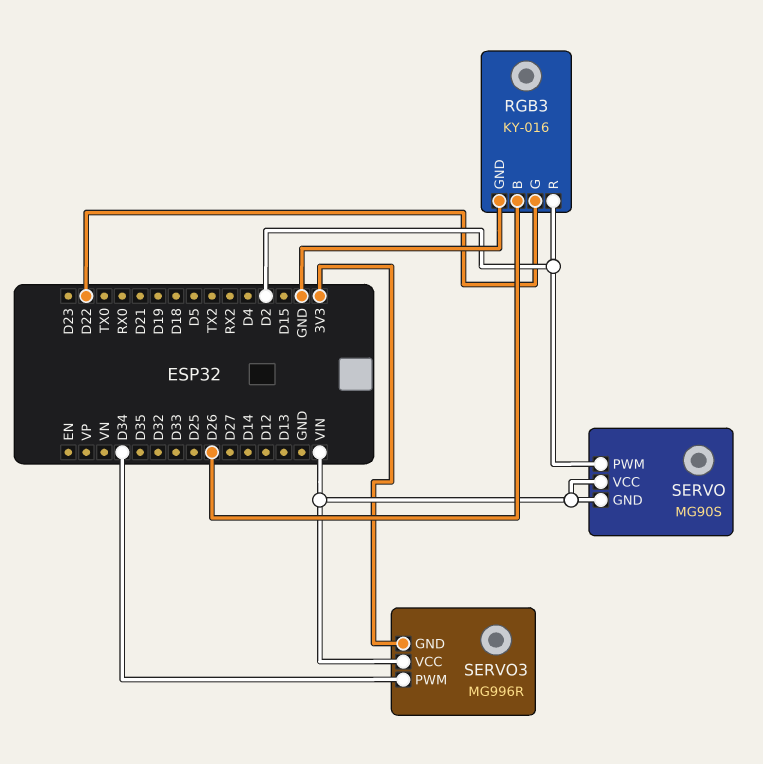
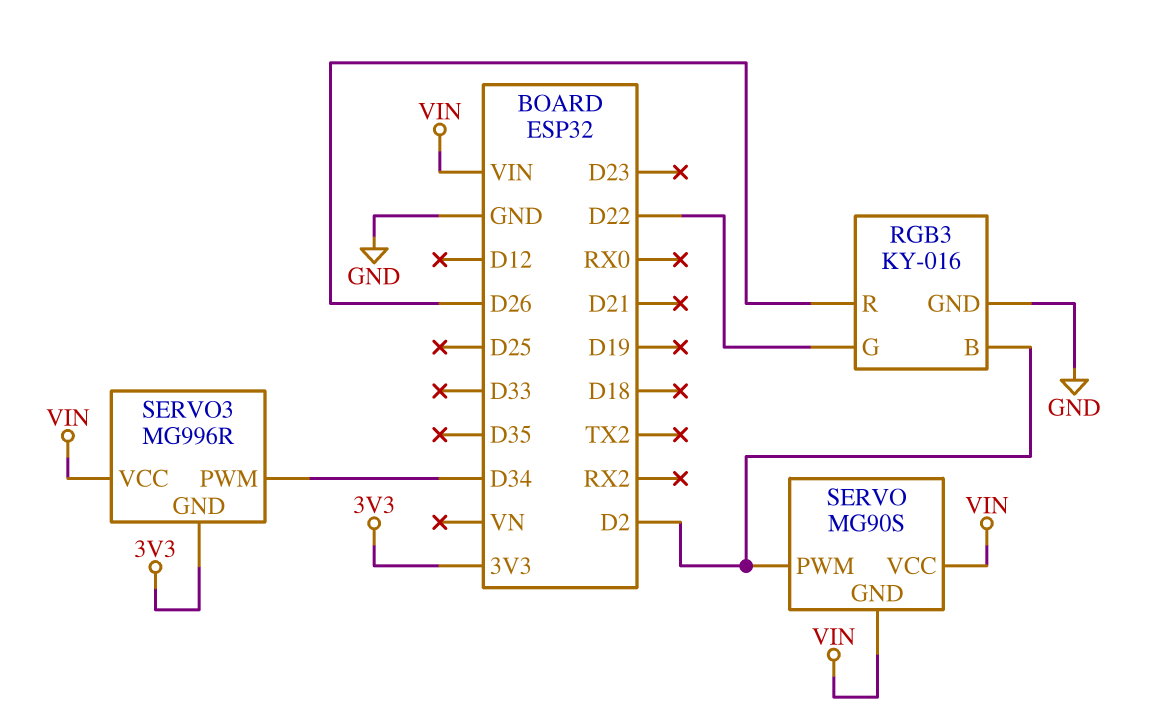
RGB3 pin B: D26 -> D2
RGB3 pin R: D2 -> D26

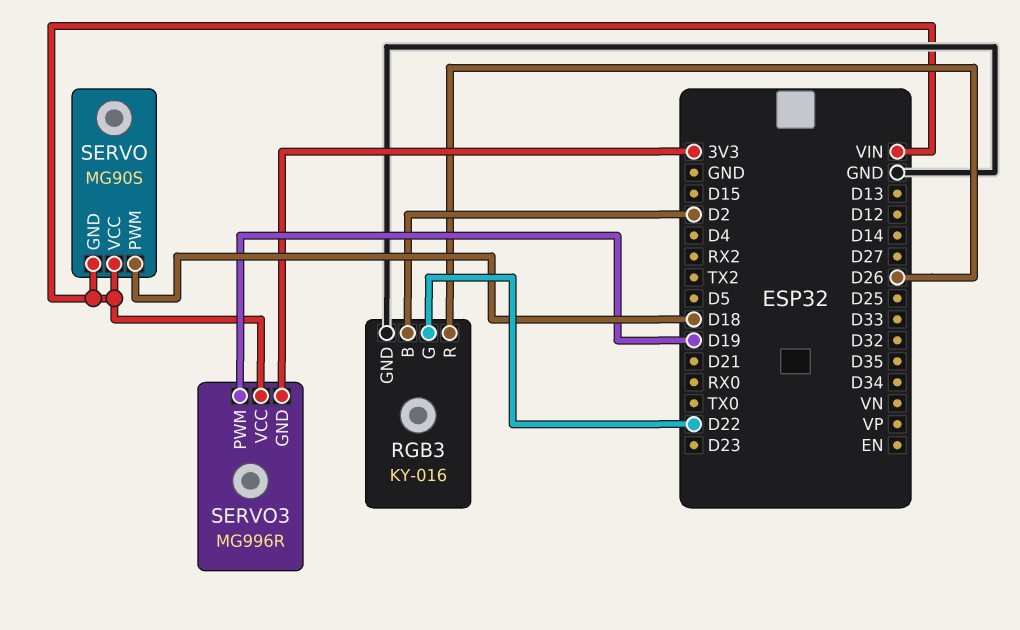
SERVO pin PWM: D2 -> D18
SERVO3 pin PWM: D34 -> D19

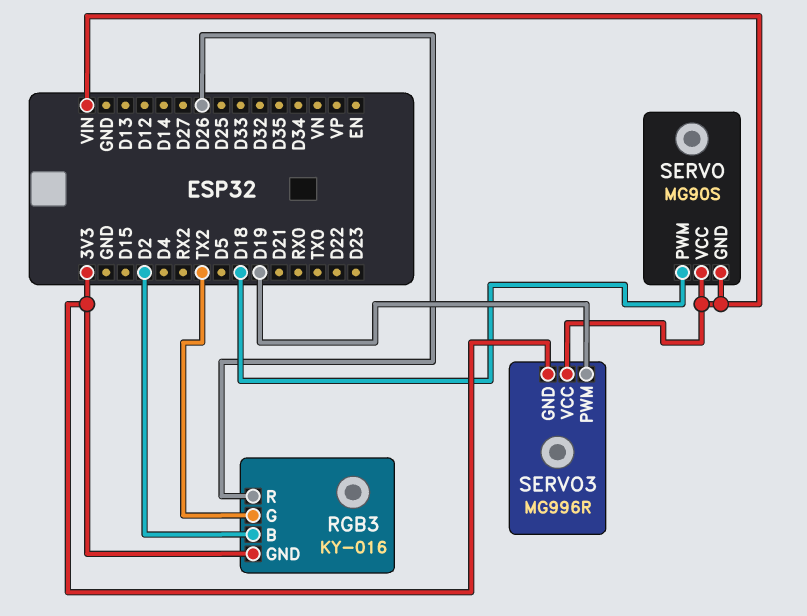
RGB3 pin G: D22 -> TX2
RGB3 pin GND: GND -> 3V3

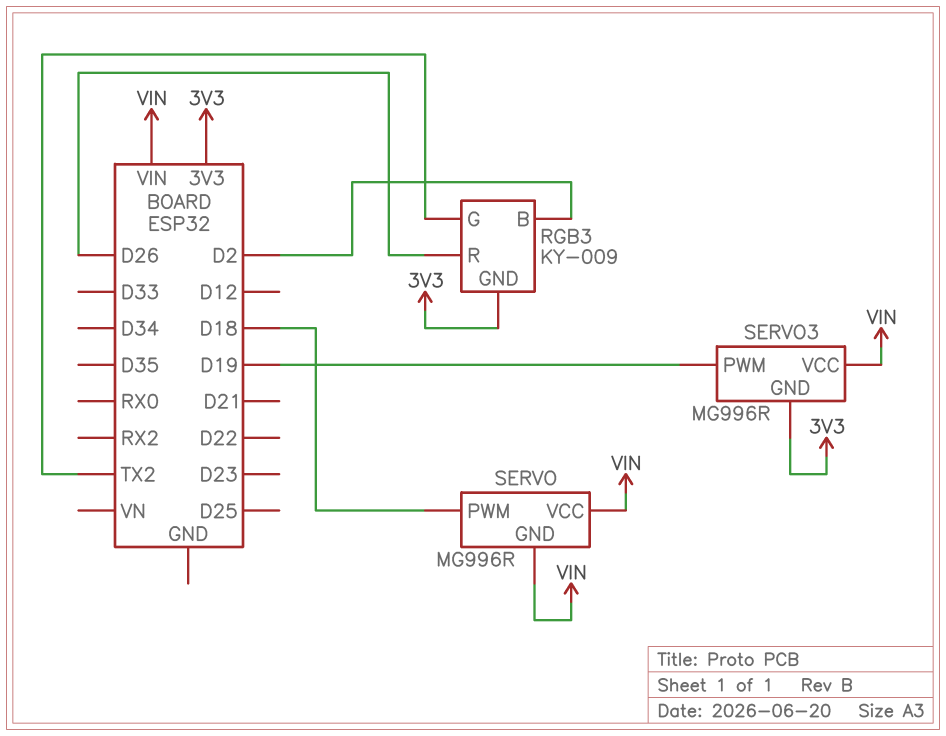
RGB3: KY-016 -> KY-009
SERVO: MG90S -> MG996R

